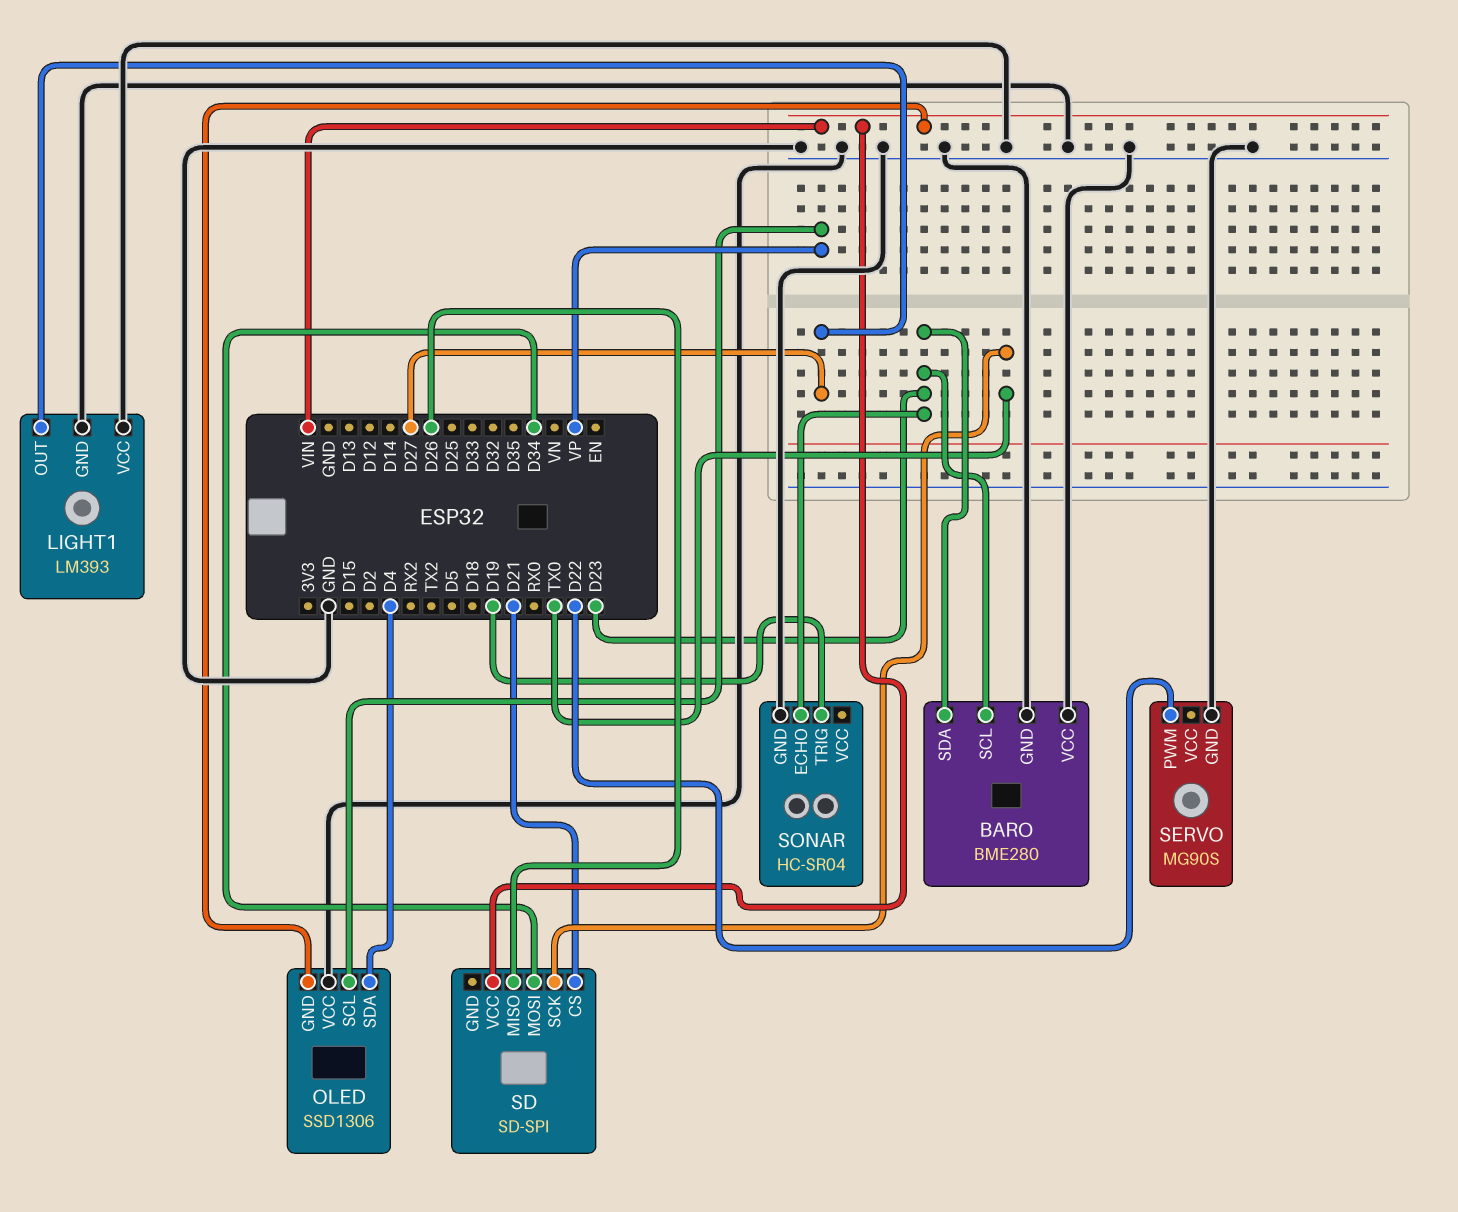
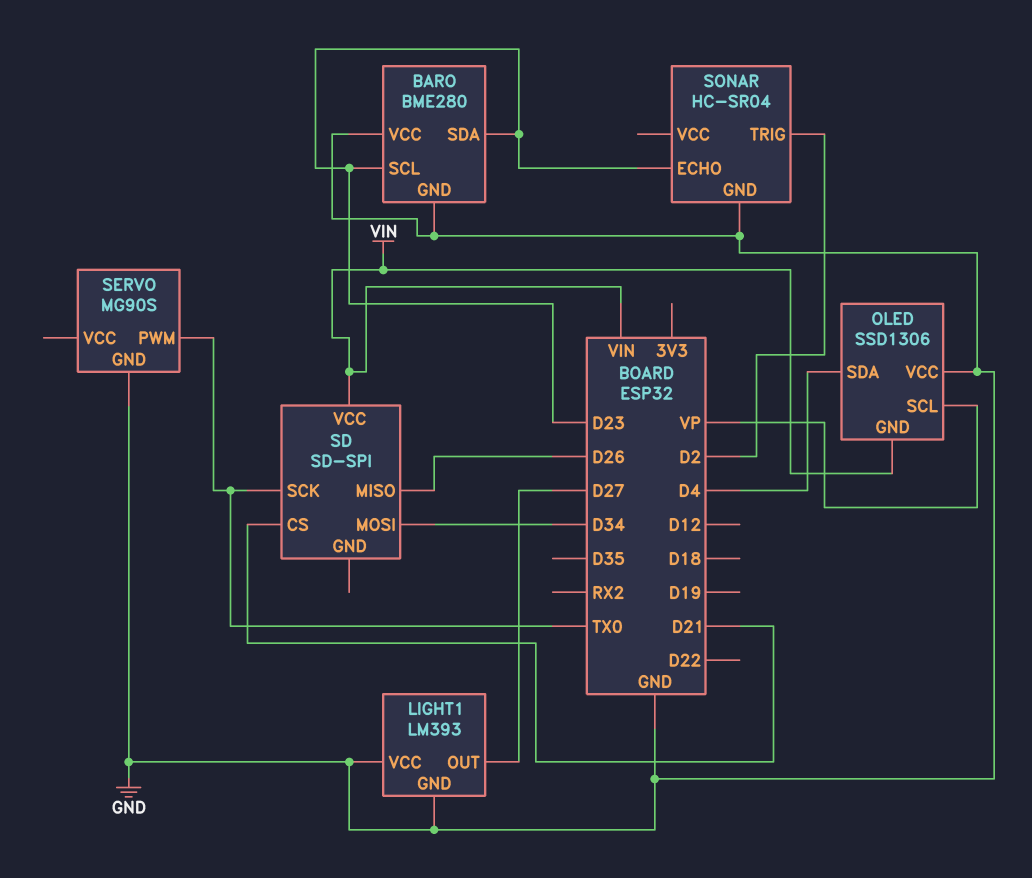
SERVO pin PWM: D22 -> TX0
SONAR pin TRIG: D19 -> D2

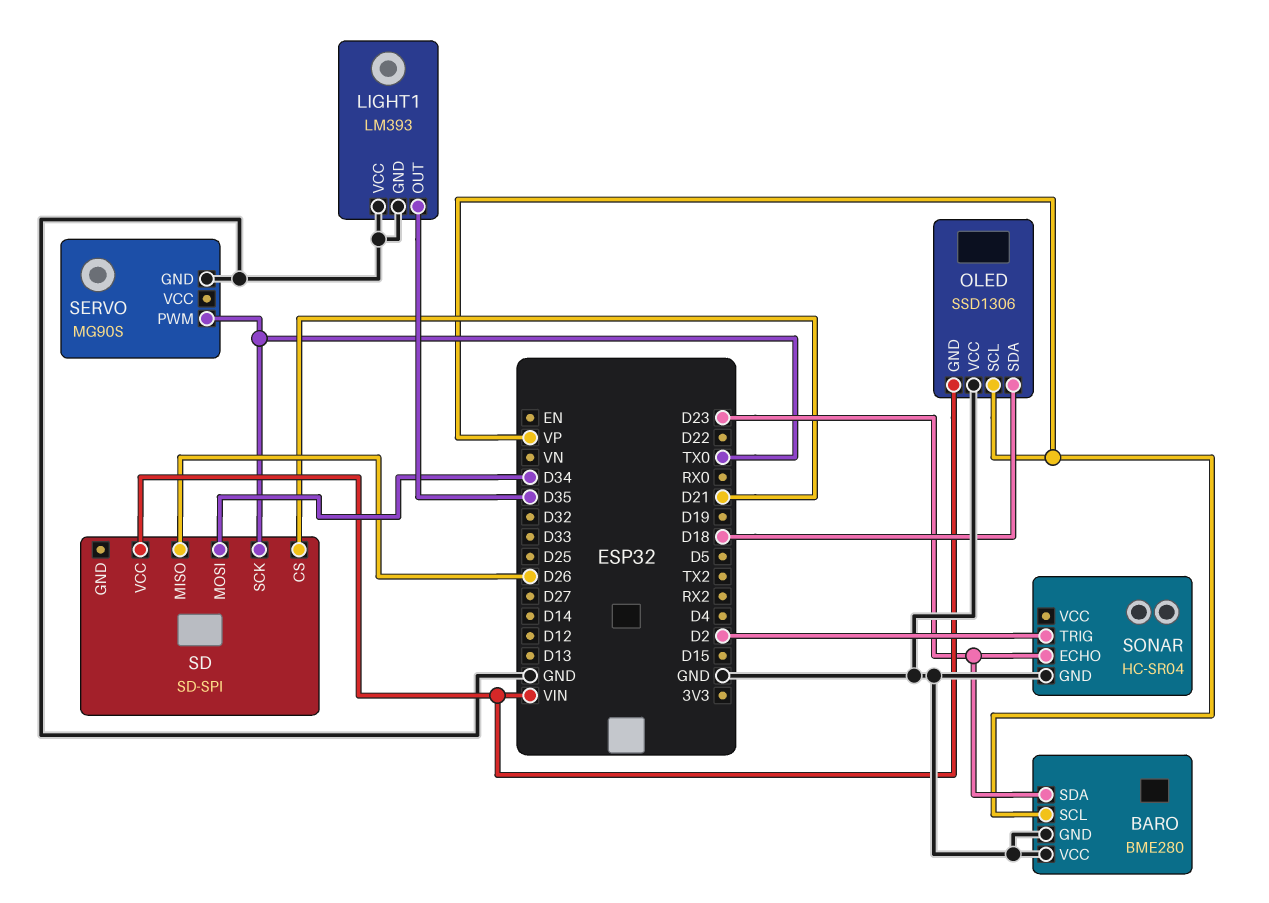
BARO pin SCL: D23 -> VP
LIGHT1 pin OUT: D27 -> D35
OLED pin SDA: D4 -> D18

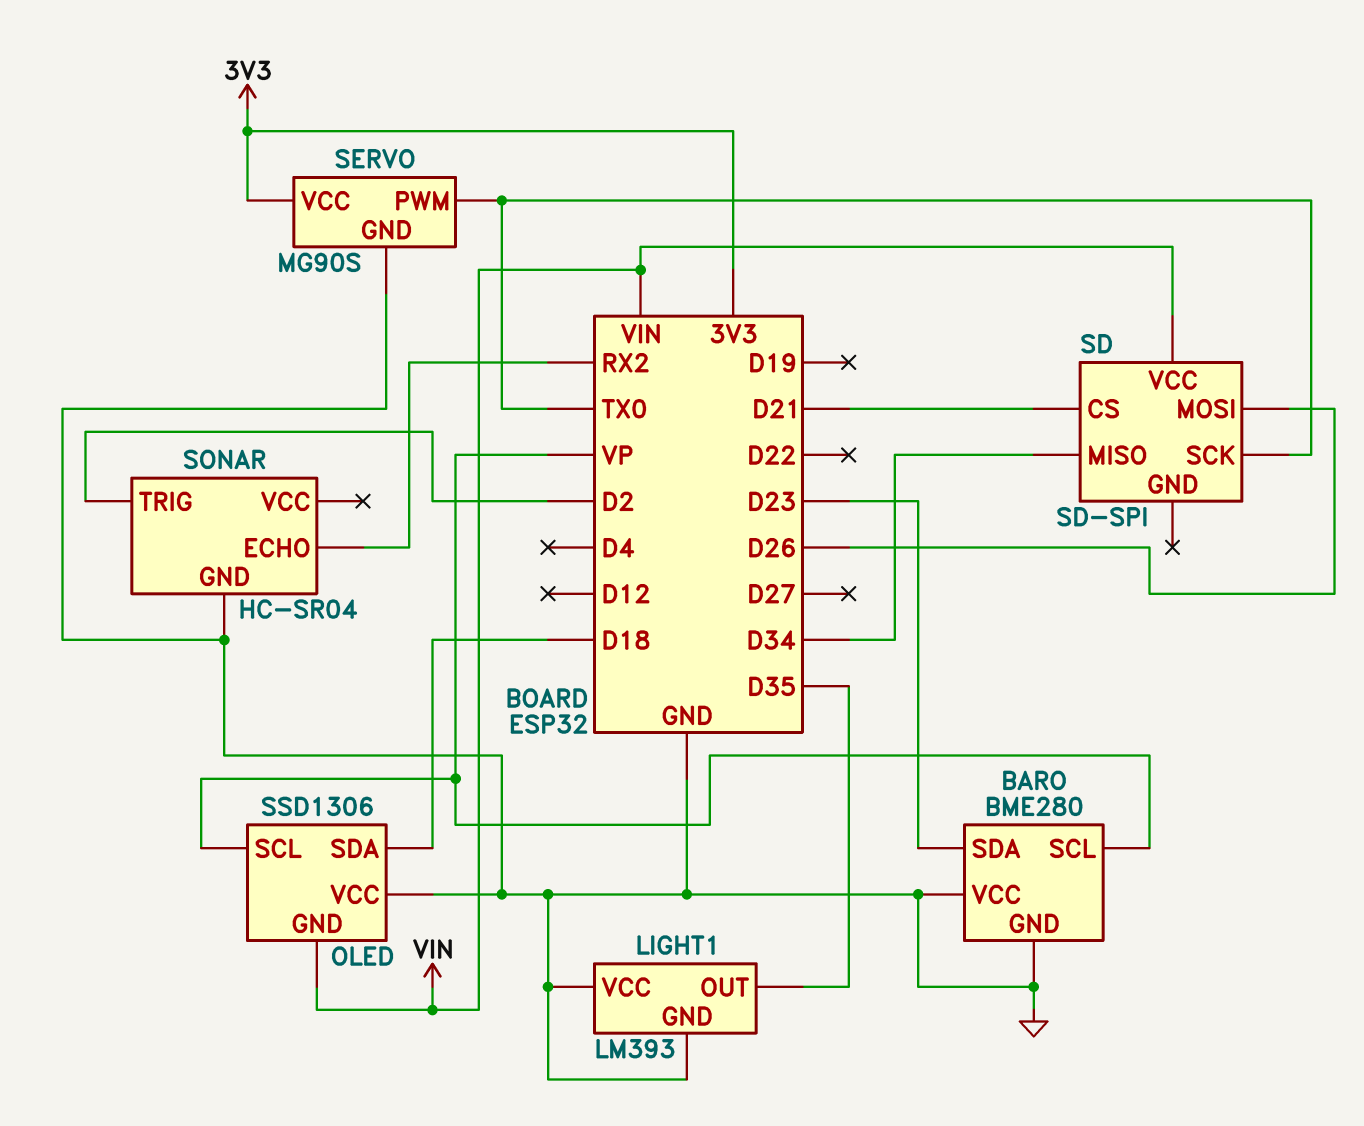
SD pin MISO: D26 -> D34
SD pin MOSI: D34 -> D26
SERVO pin VCC: none -> 3V3
SONAR pin ECHO: D23 -> RX2

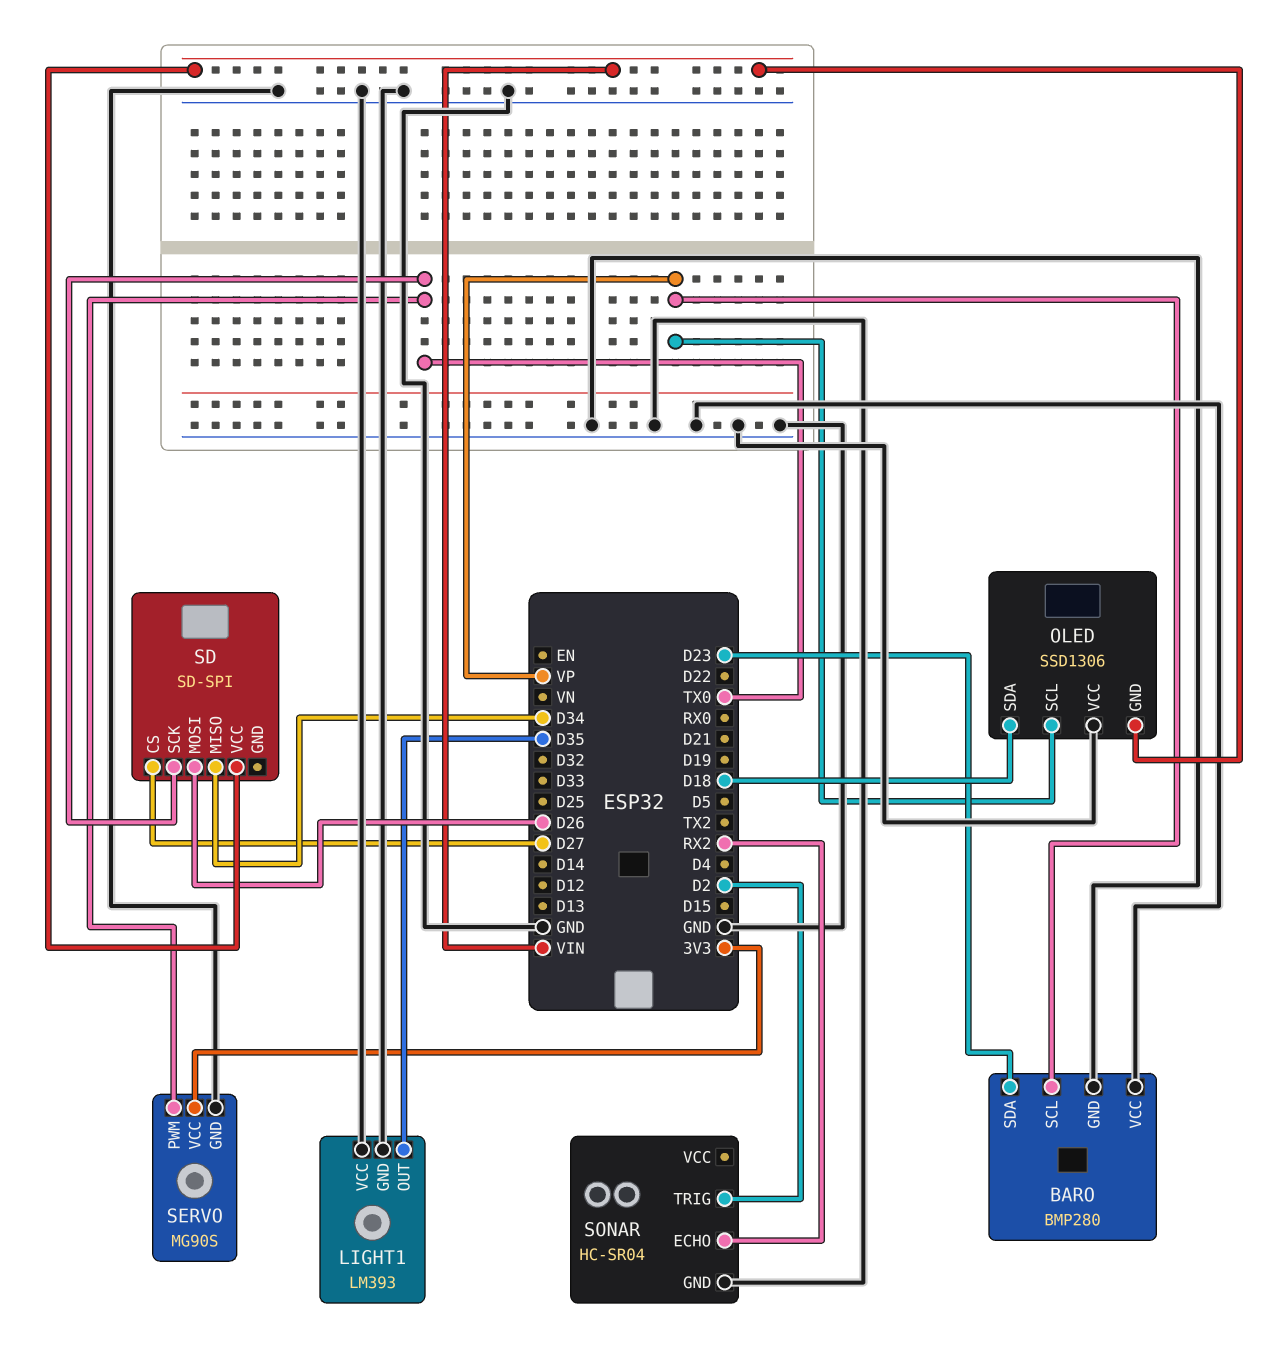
BARO: BME280 -> BMP280
SD pin CS: D21 -> D27

